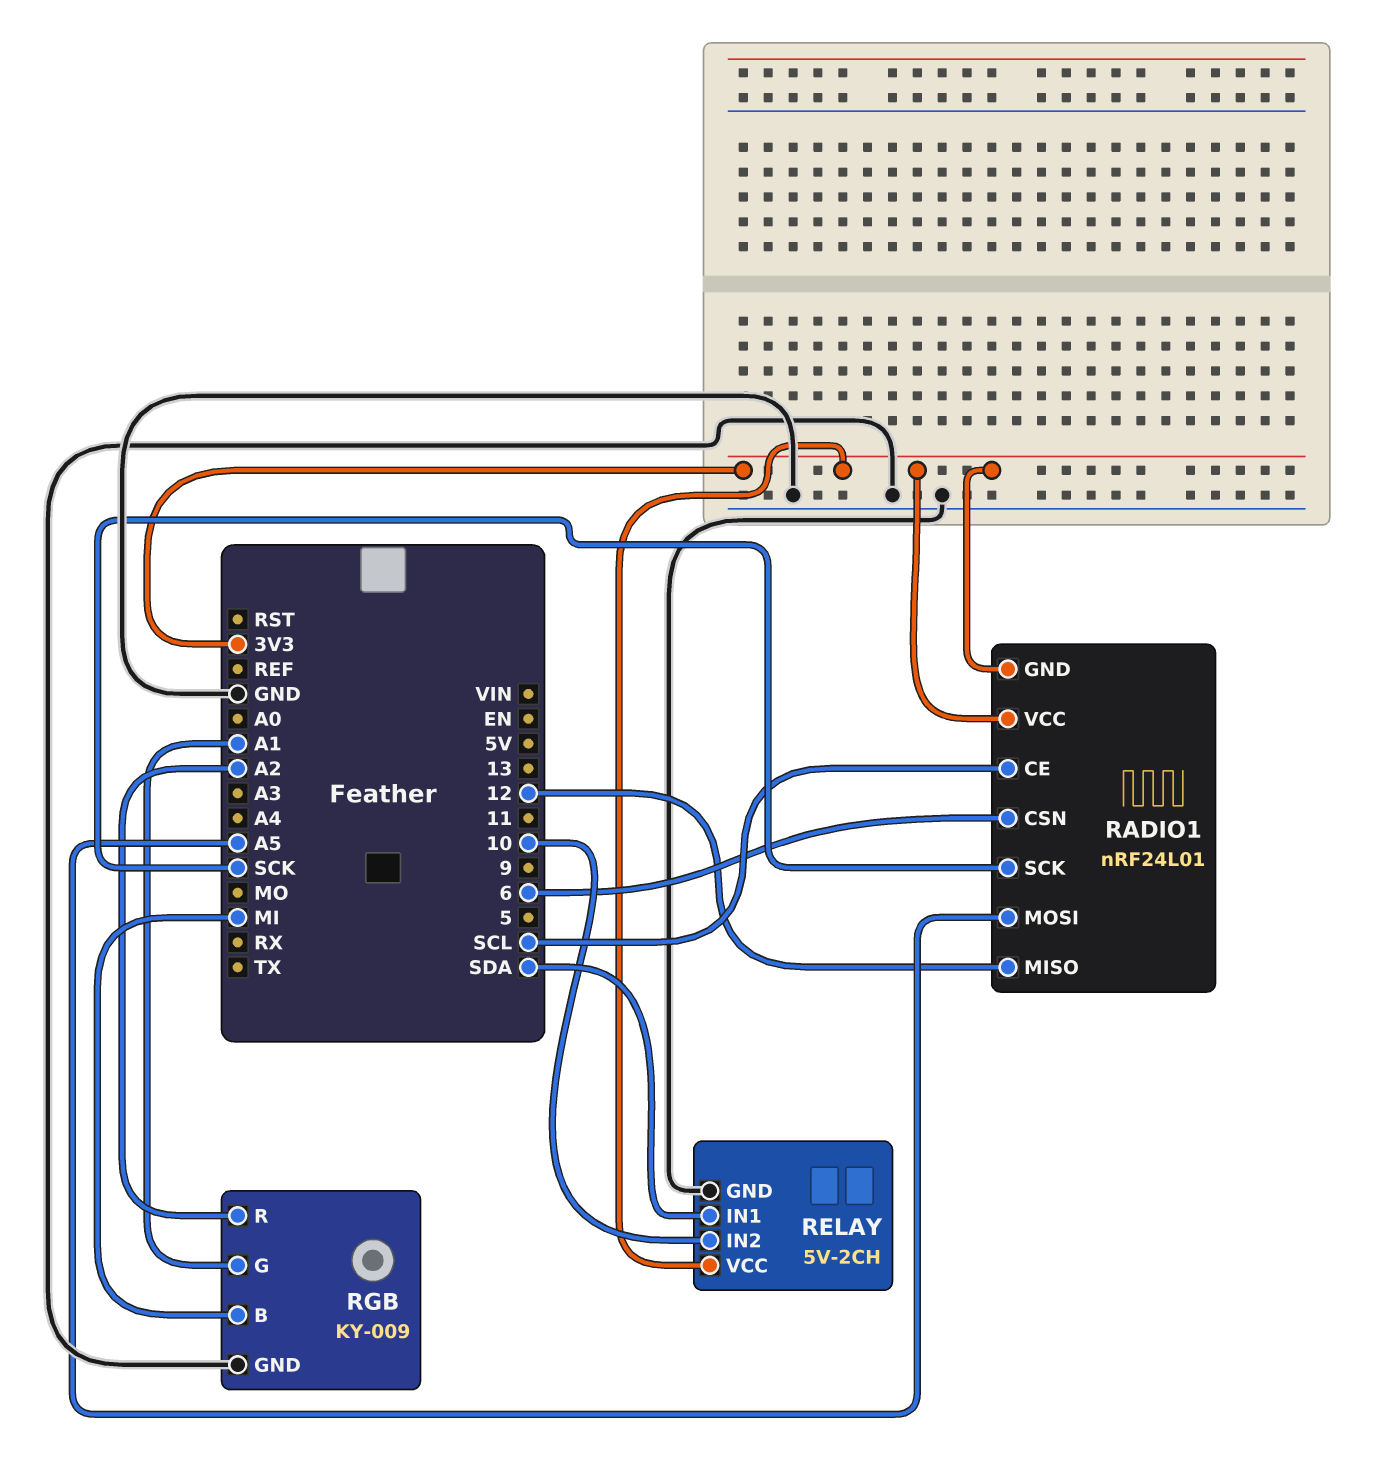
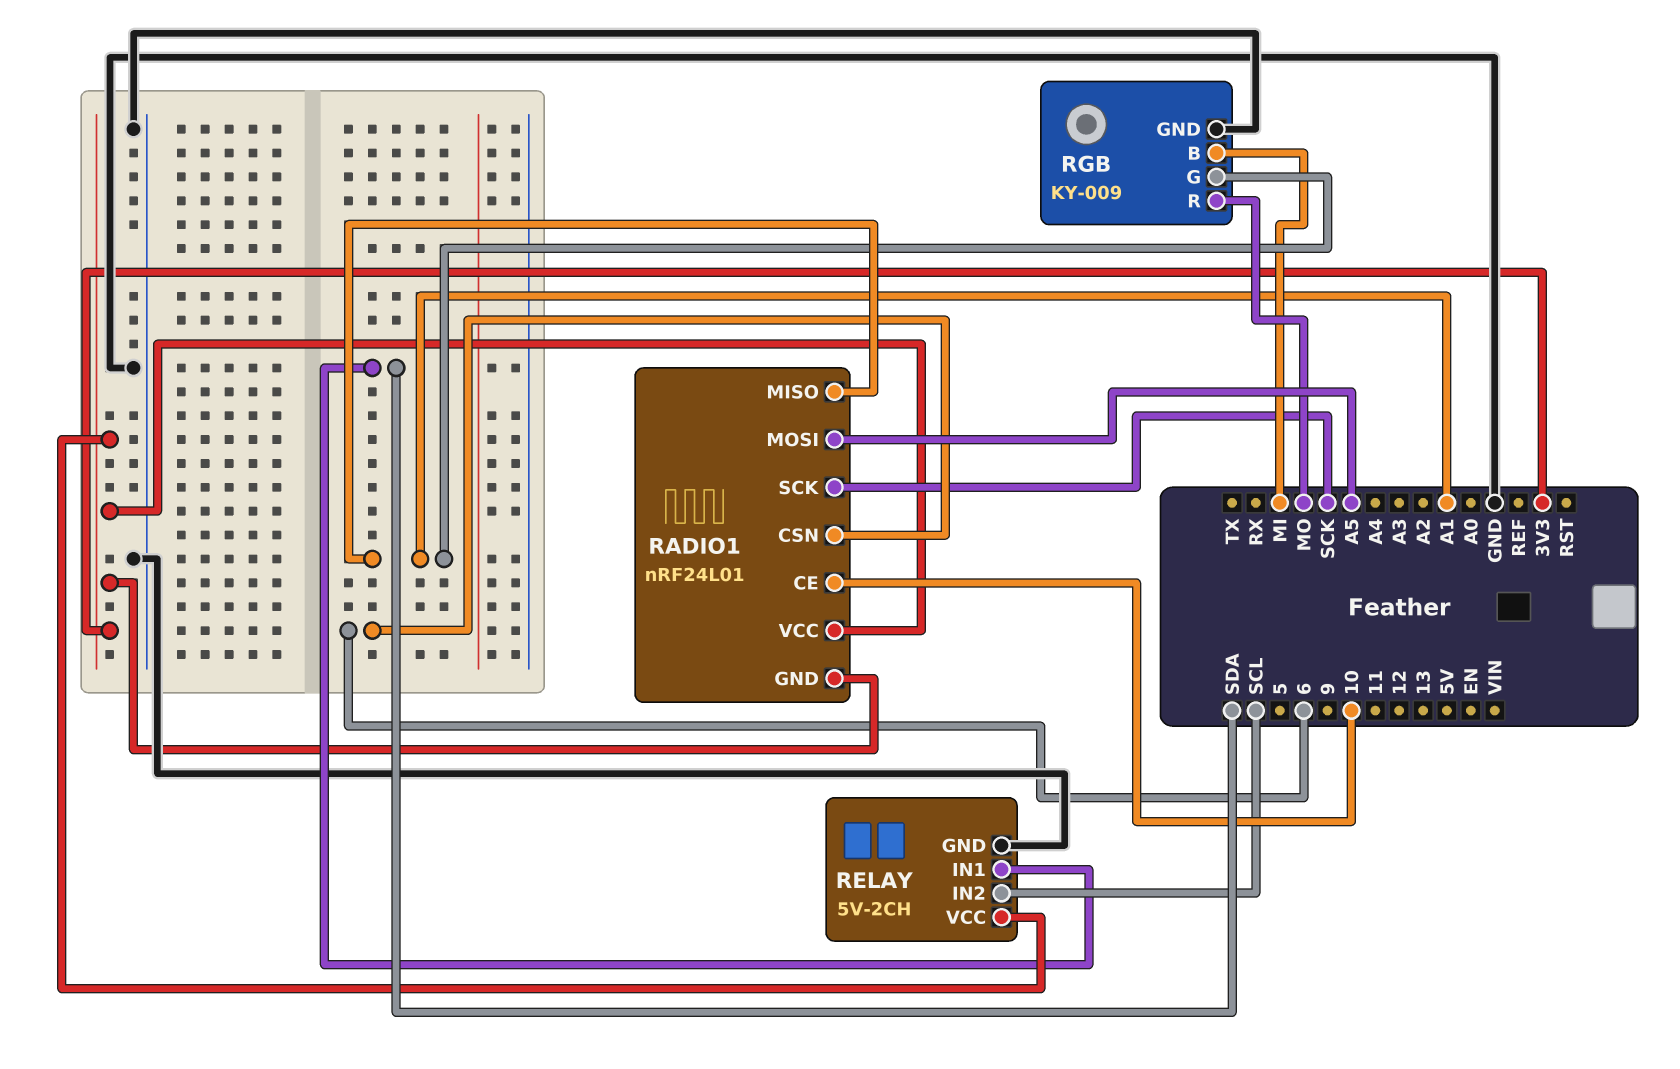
RADIO1 pin CE: SCL -> 10
RADIO1 pin MISO: 12 -> A1
RELAY pin IN2: 10 -> SCL
RGB pin R: A2 -> MO

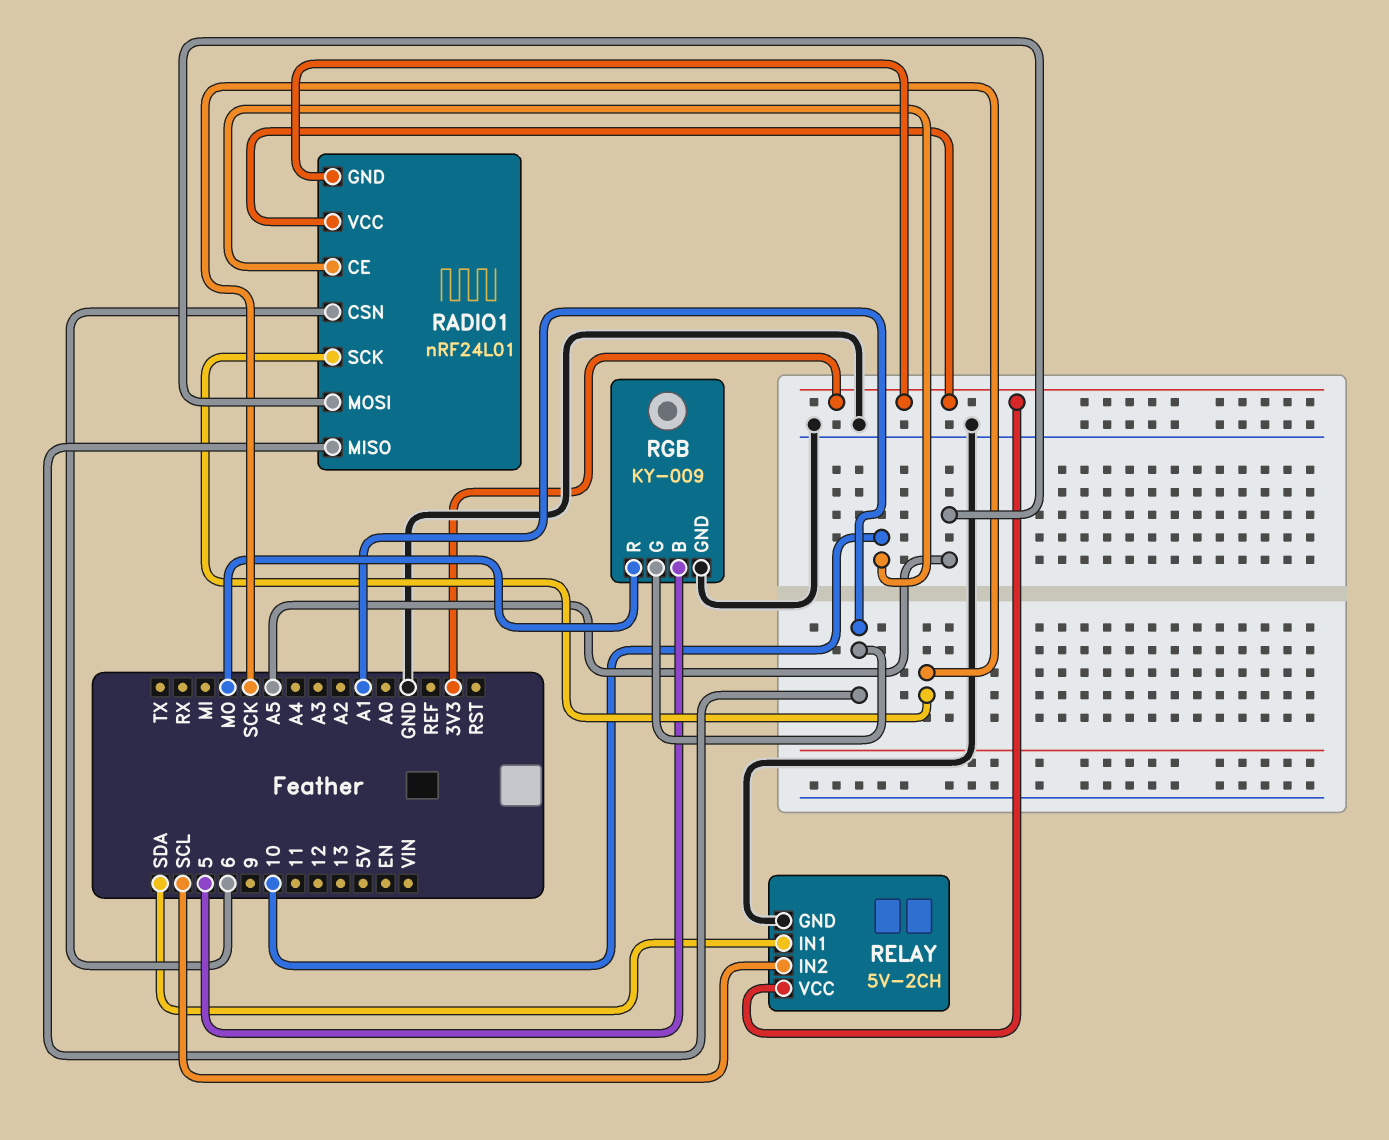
RGB pin B: MI -> 5

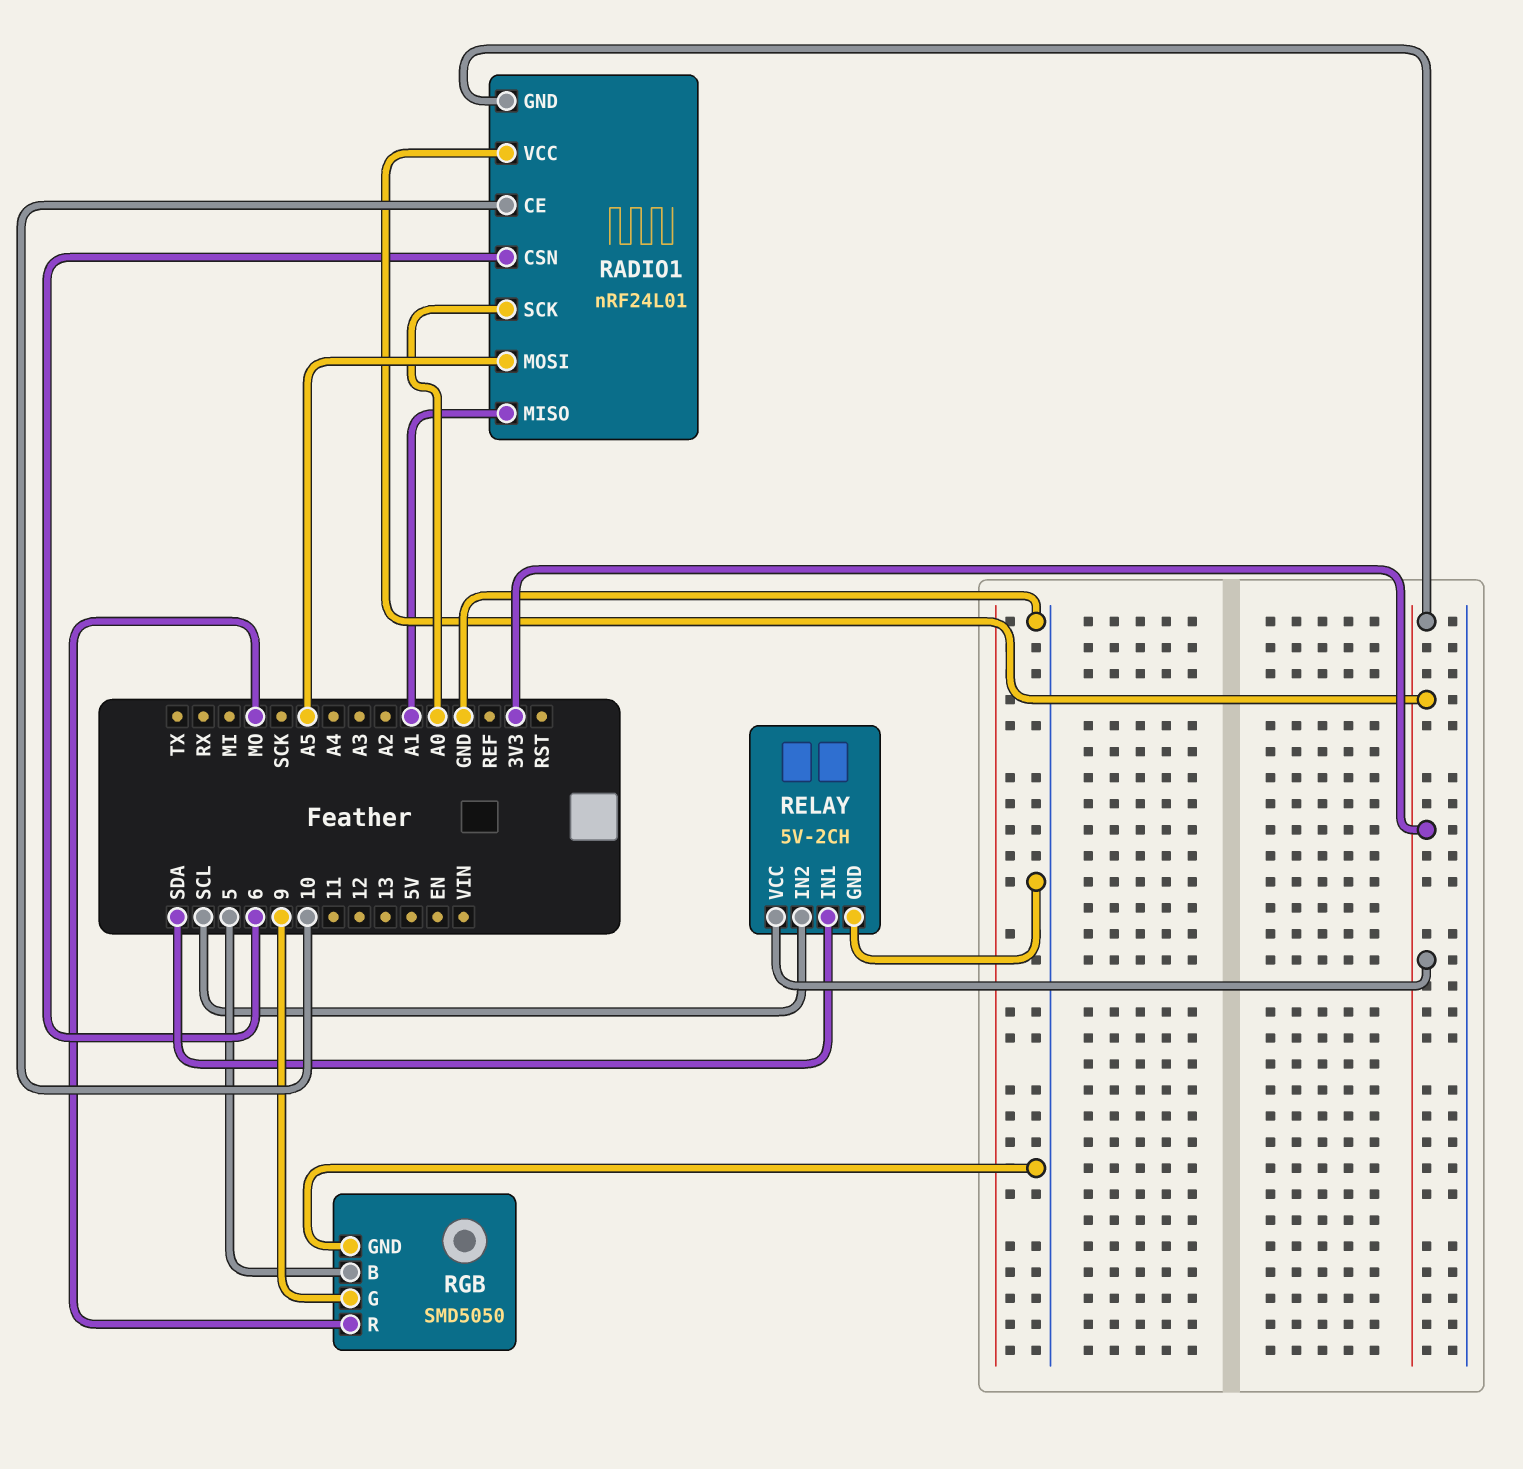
RADIO1 pin SCK: SCK -> A0
RGB: KY-009 -> SMD5050
RGB pin G: A1 -> 9

